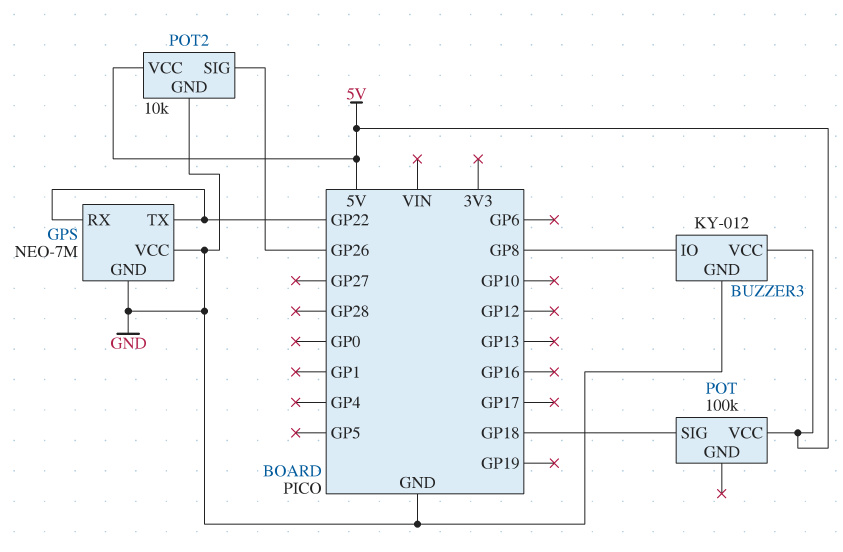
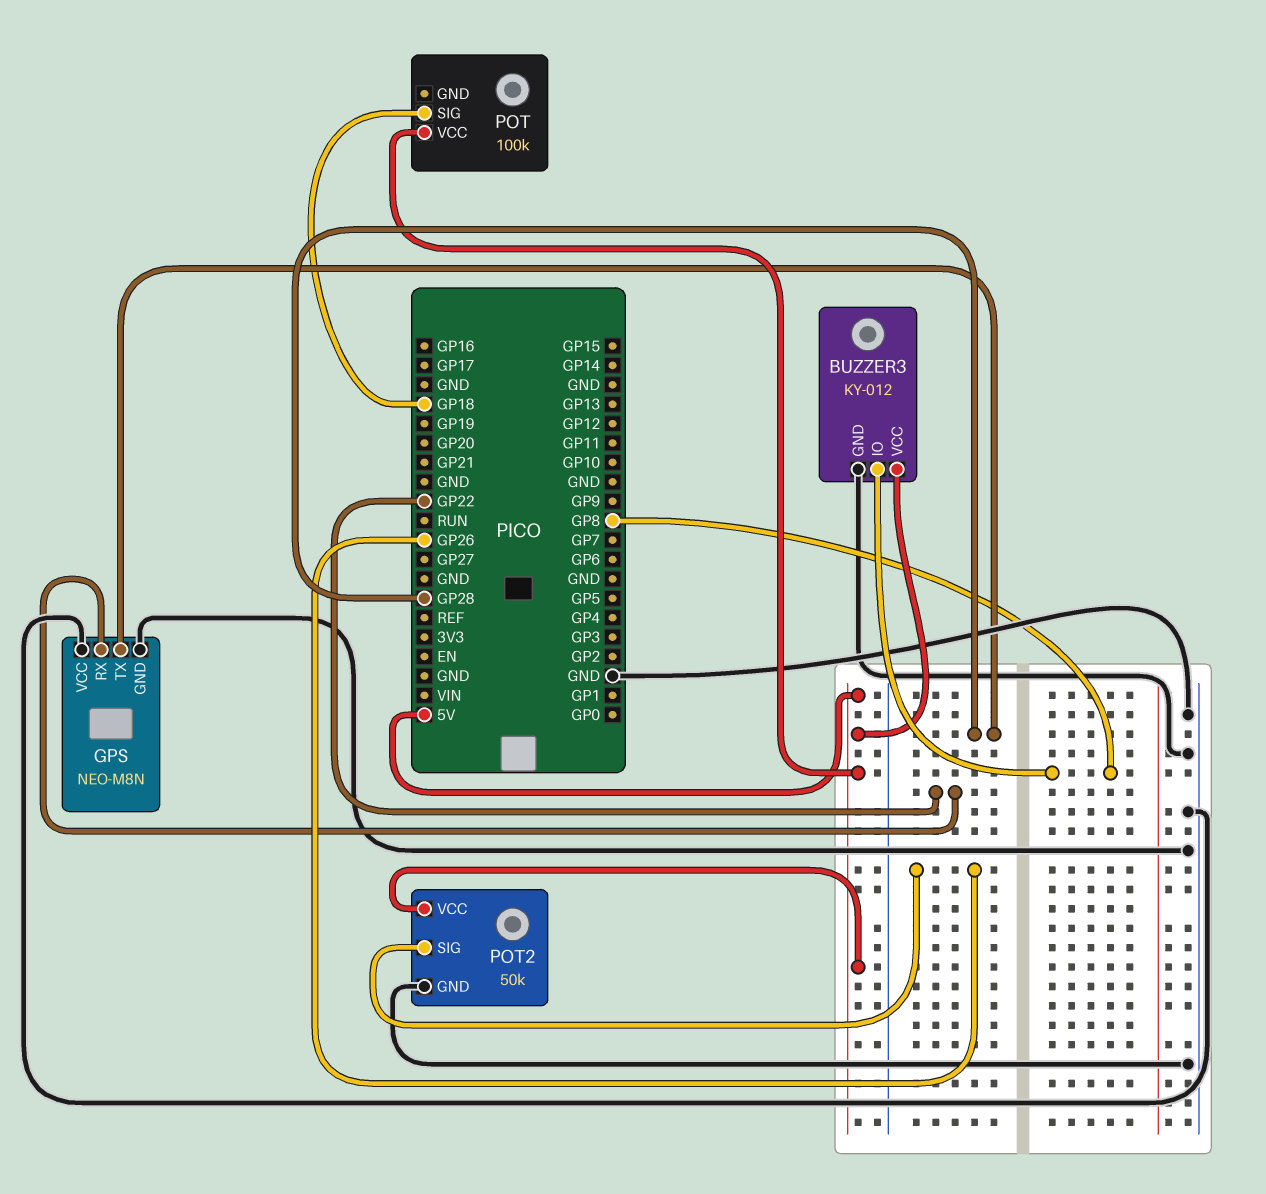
GPS: NEO-7M -> NEO-M8N
GPS pin TX: GP22 -> GP28
POT2: 10k -> 50k

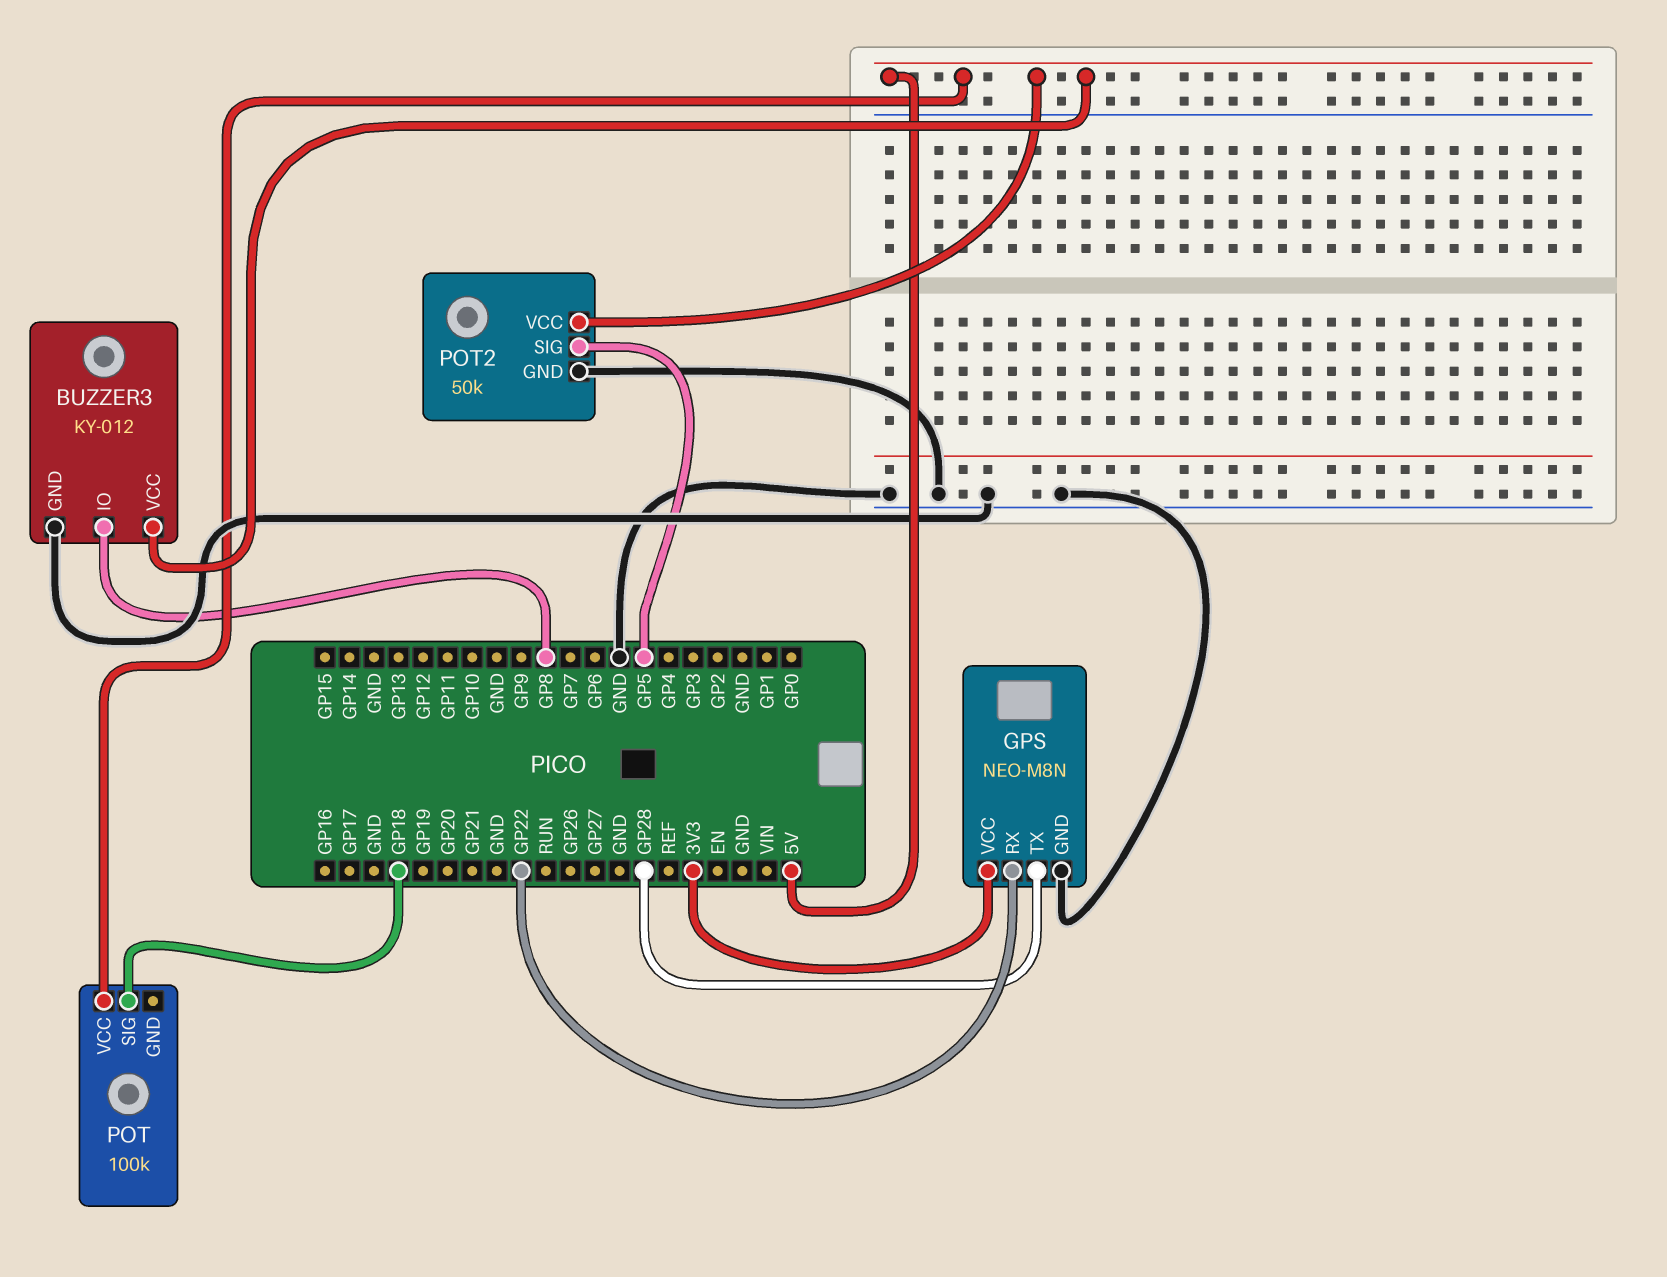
GPS pin VCC: GND -> 3V3
POT2 pin SIG: GP26 -> GP5

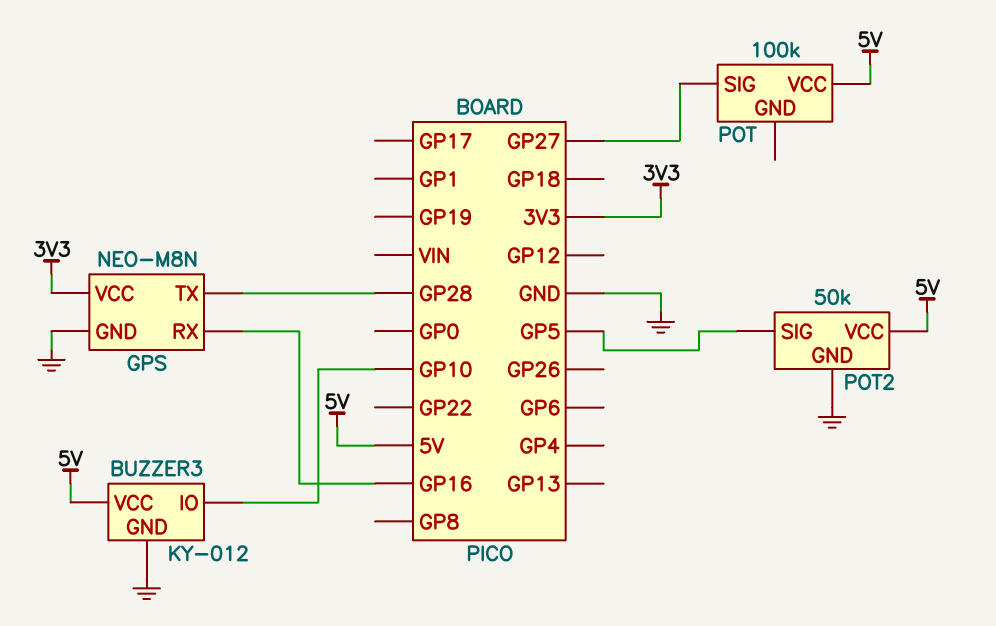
BUZZER3 pin IO: GP8 -> GP10
GPS pin RX: GP22 -> GP16
POT pin SIG: GP18 -> GP27

